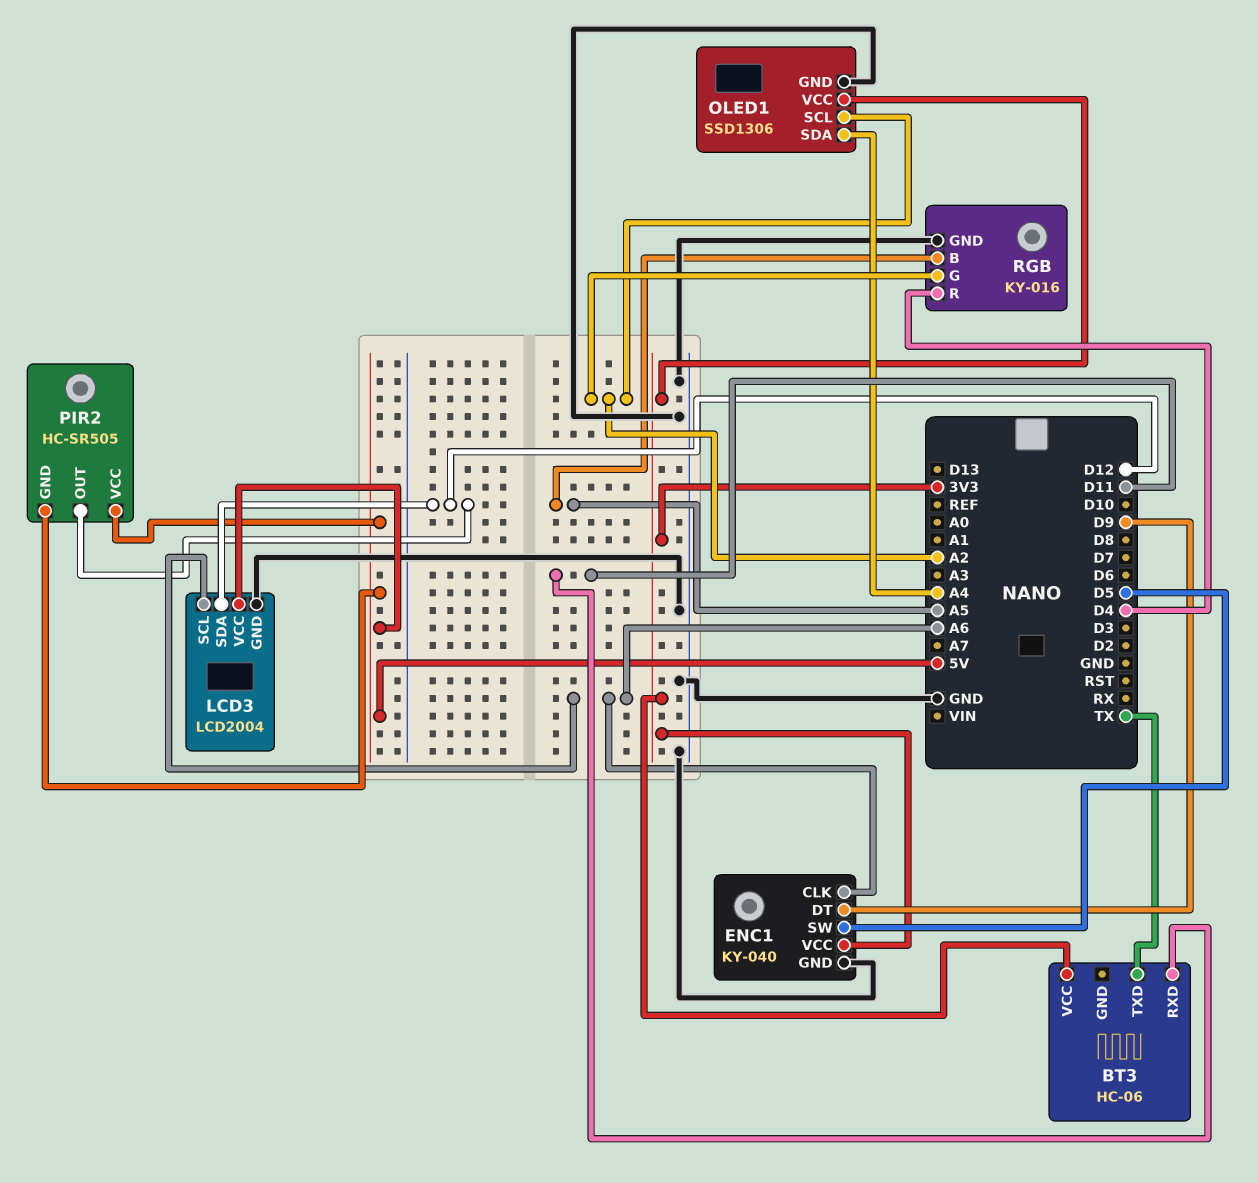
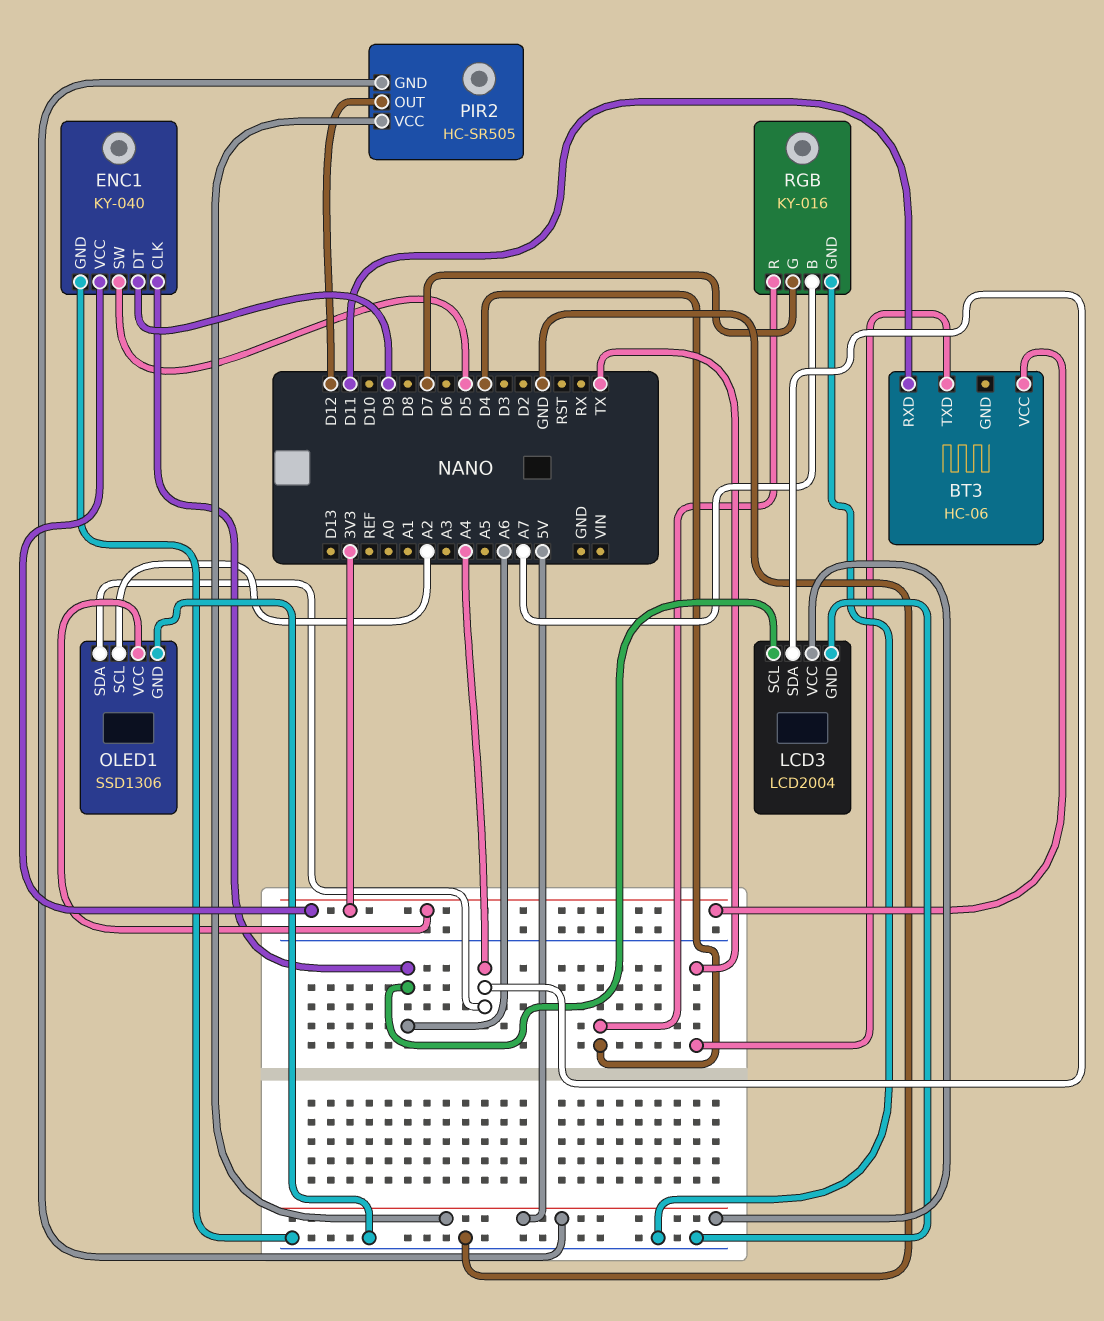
LCD3 pin SDA: D12 -> A4
RGB pin B: A5 -> A7
RGB pin G: A2 -> D7

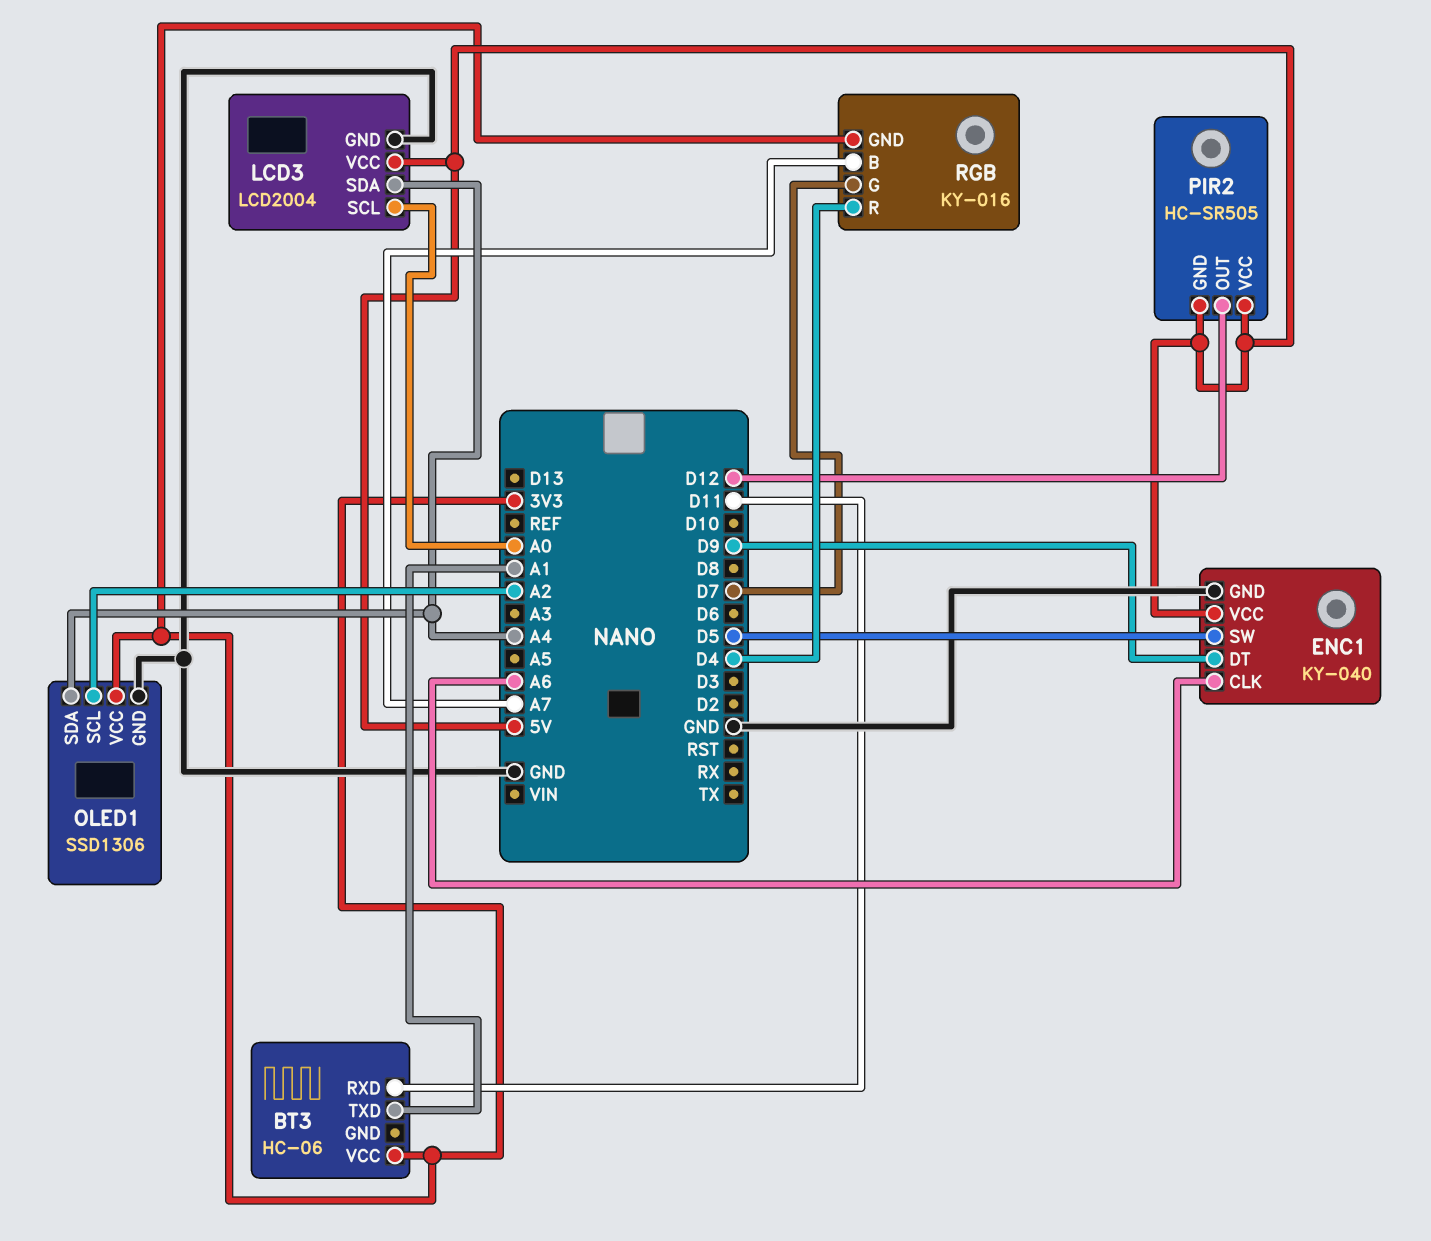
BT3 pin TXD: TX -> A1
ENC1 pin VCC: 3V3 -> 5V
LCD3 pin SCL: A6 -> A0
RGB pin GND: GND -> 3V3

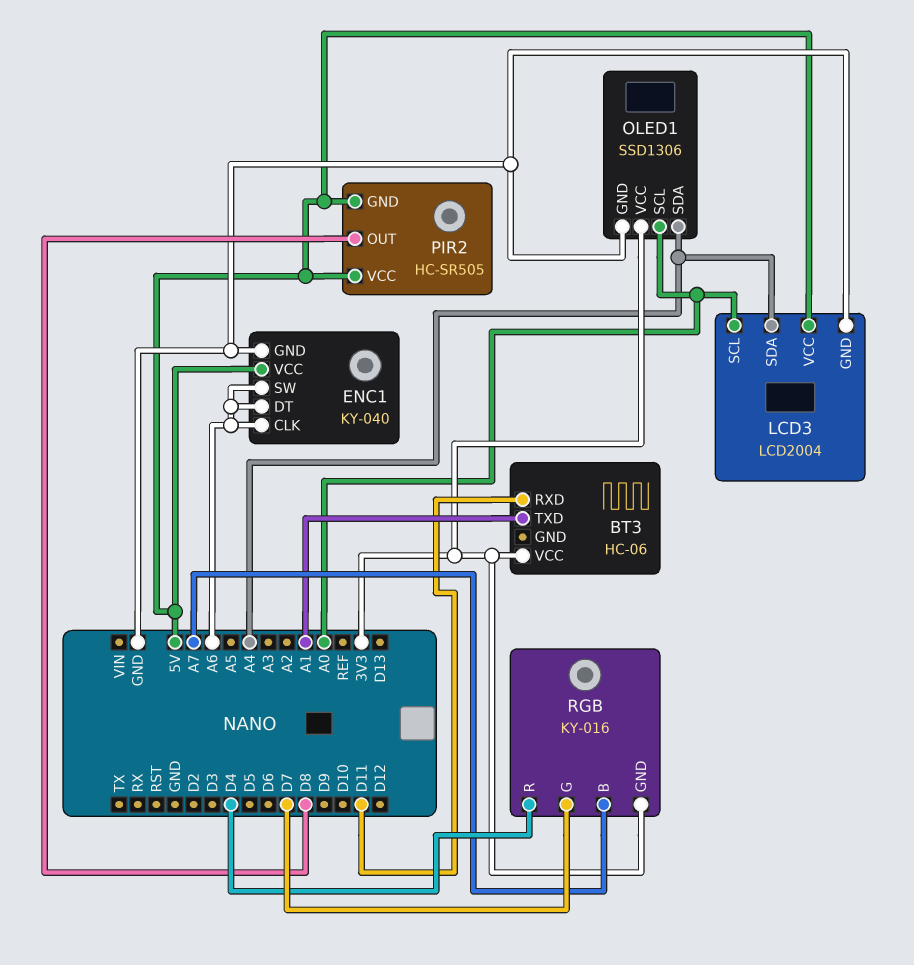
ENC1 pin DT: D9 -> A6
ENC1 pin SW: D5 -> A6
OLED1 pin SCL: A2 -> A0
PIR2 pin OUT: D12 -> D8

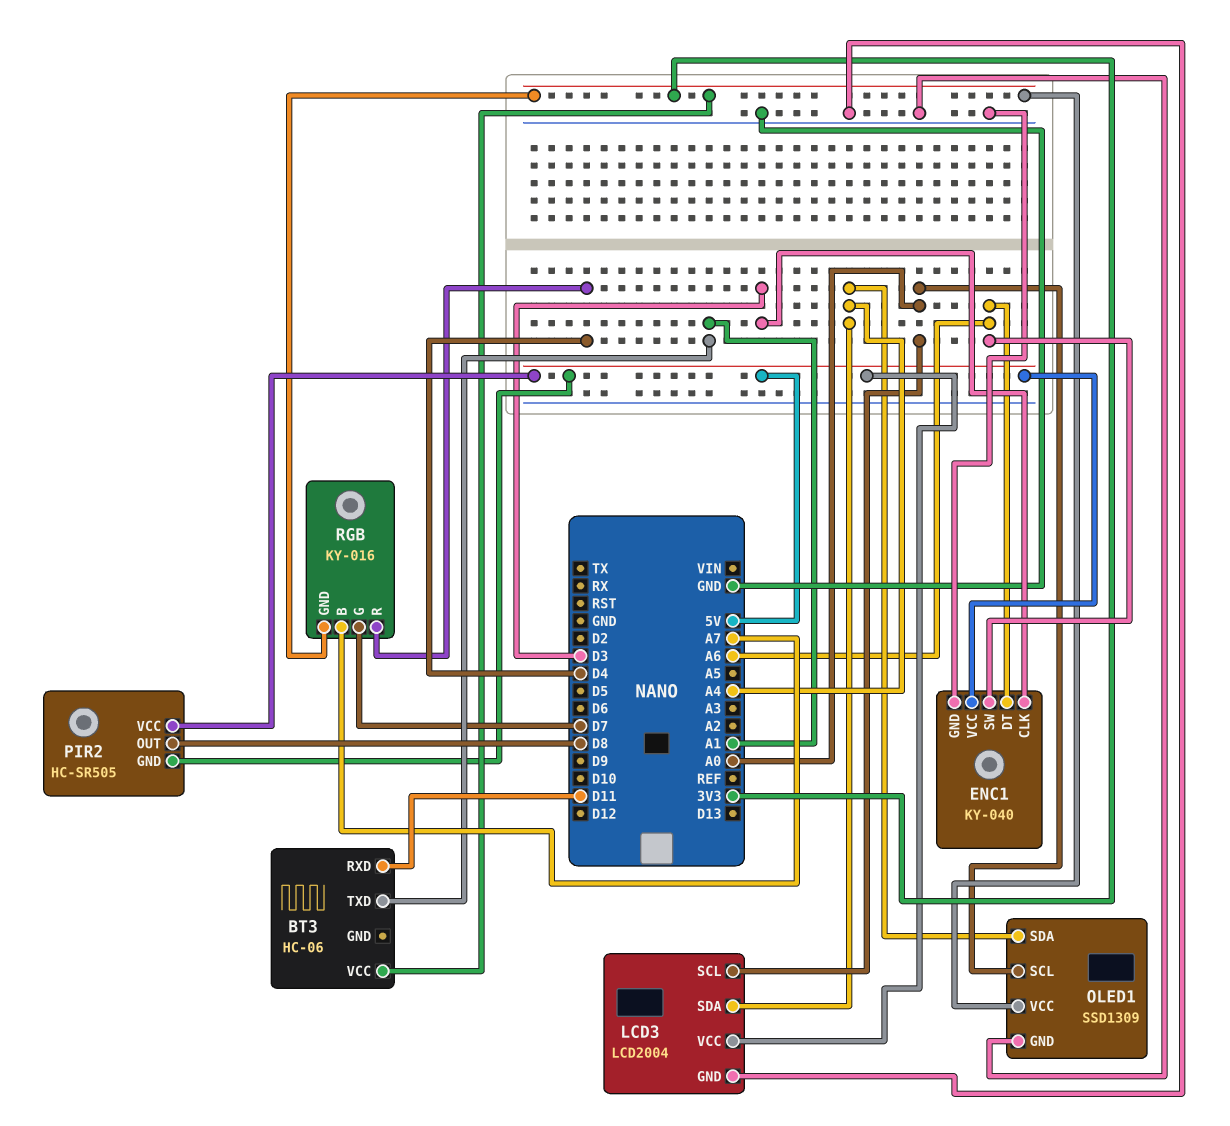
ENC1 pin CLK: A6 -> D3
OLED1: SSD1306 -> SSD1309

